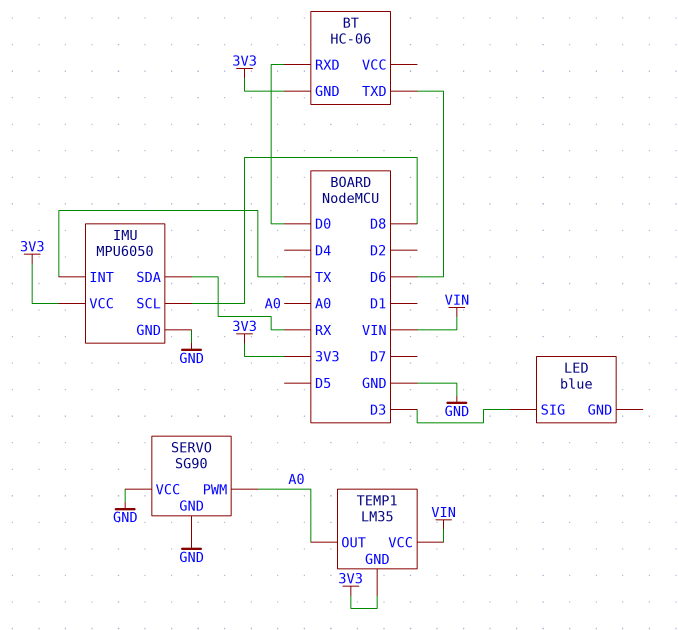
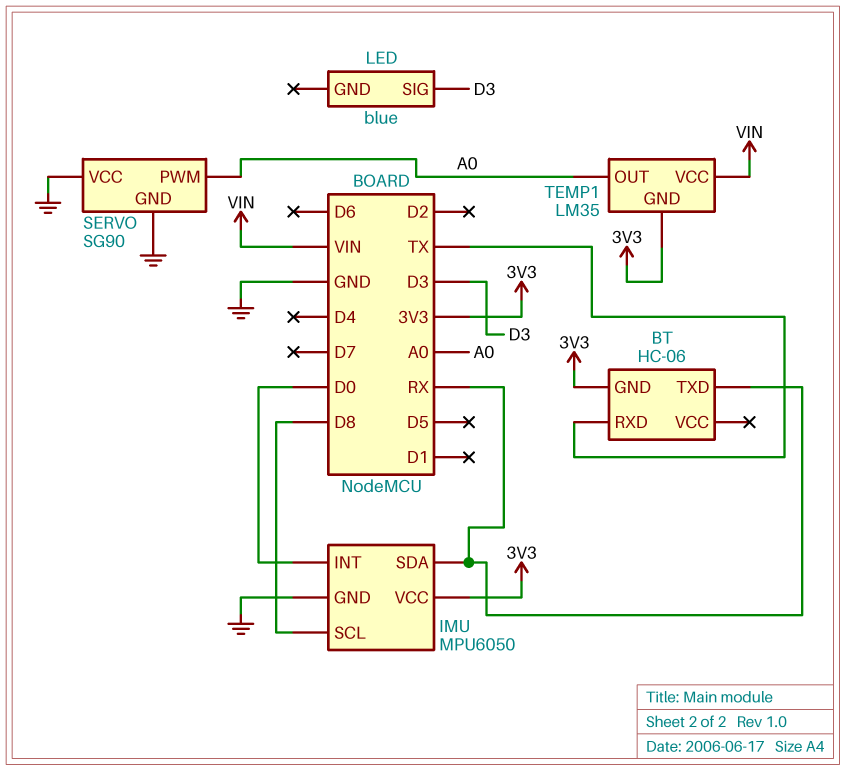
BT pin RXD: D0 -> TX
BT pin TXD: D6 -> RX
IMU pin INT: TX -> D0

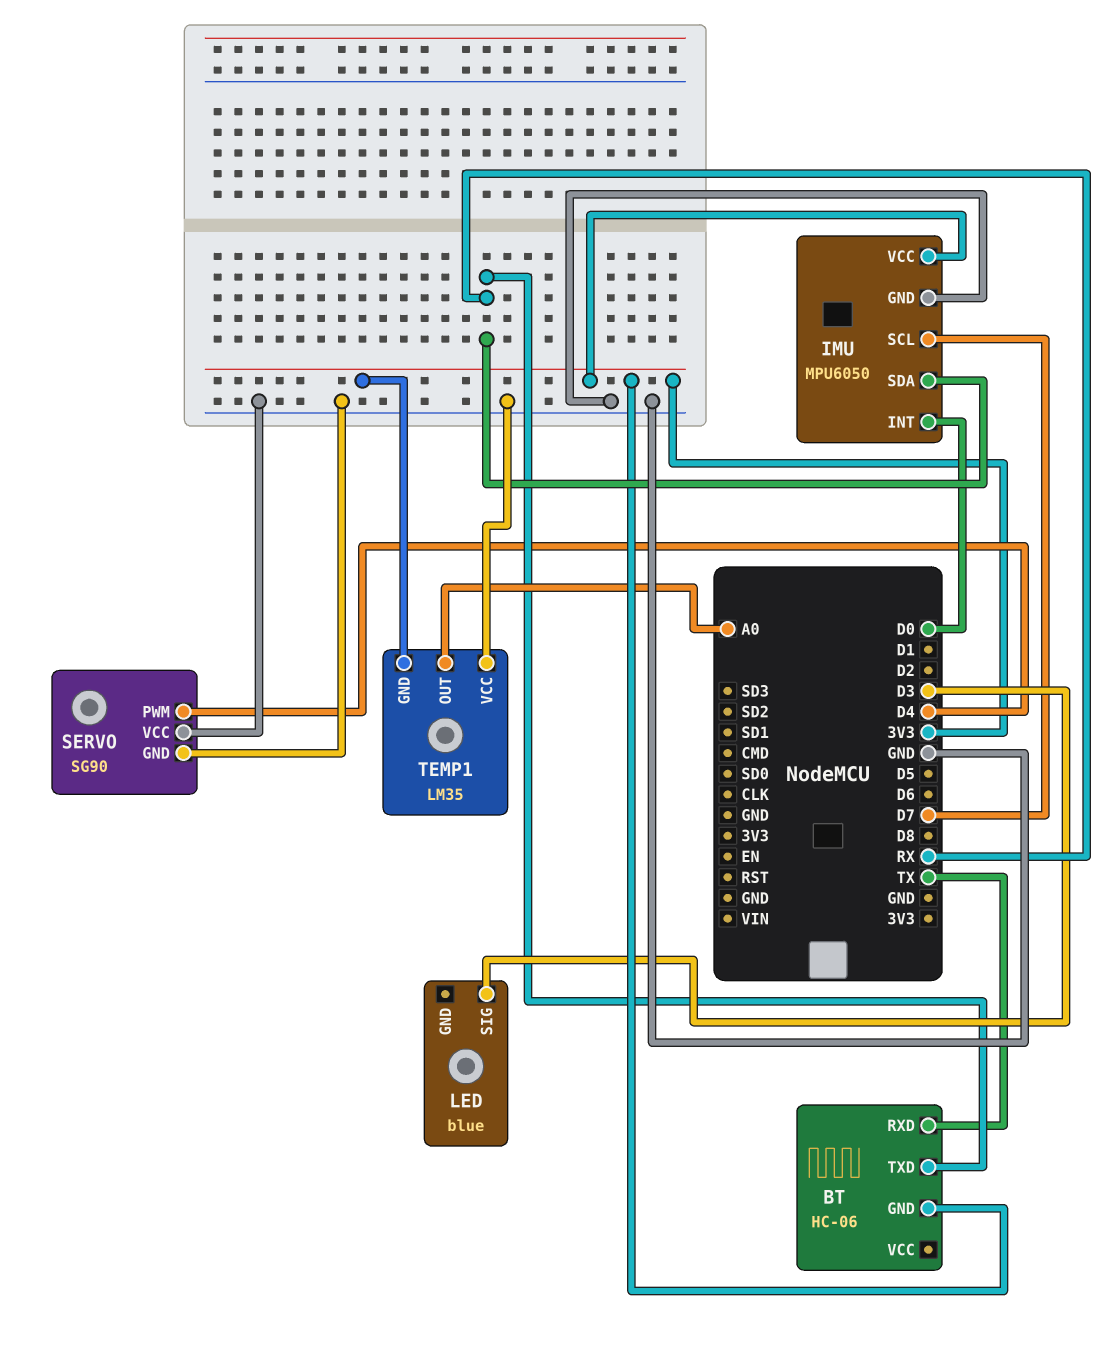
IMU pin SCL: D8 -> D7
SERVO pin PWM: A0 -> D4
TEMP1 pin VCC: VIN -> GND

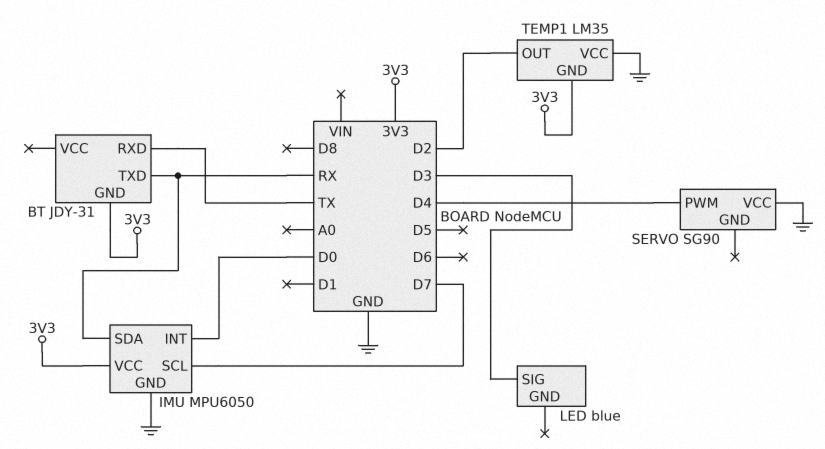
BT: HC-06 -> JDY-31
SERVO pin GND: GND -> none
TEMP1 pin OUT: A0 -> D2

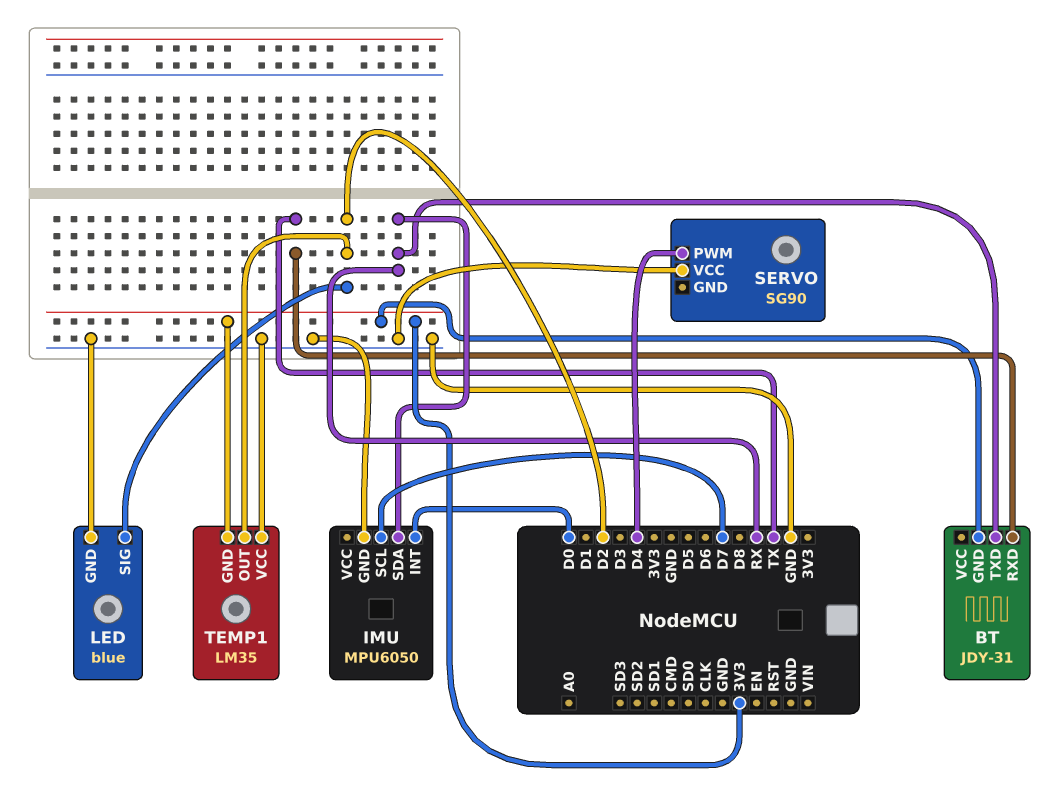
IMU pin VCC: 3V3 -> none
LED pin GND: none -> GND
LED pin SIG: D3 -> D2

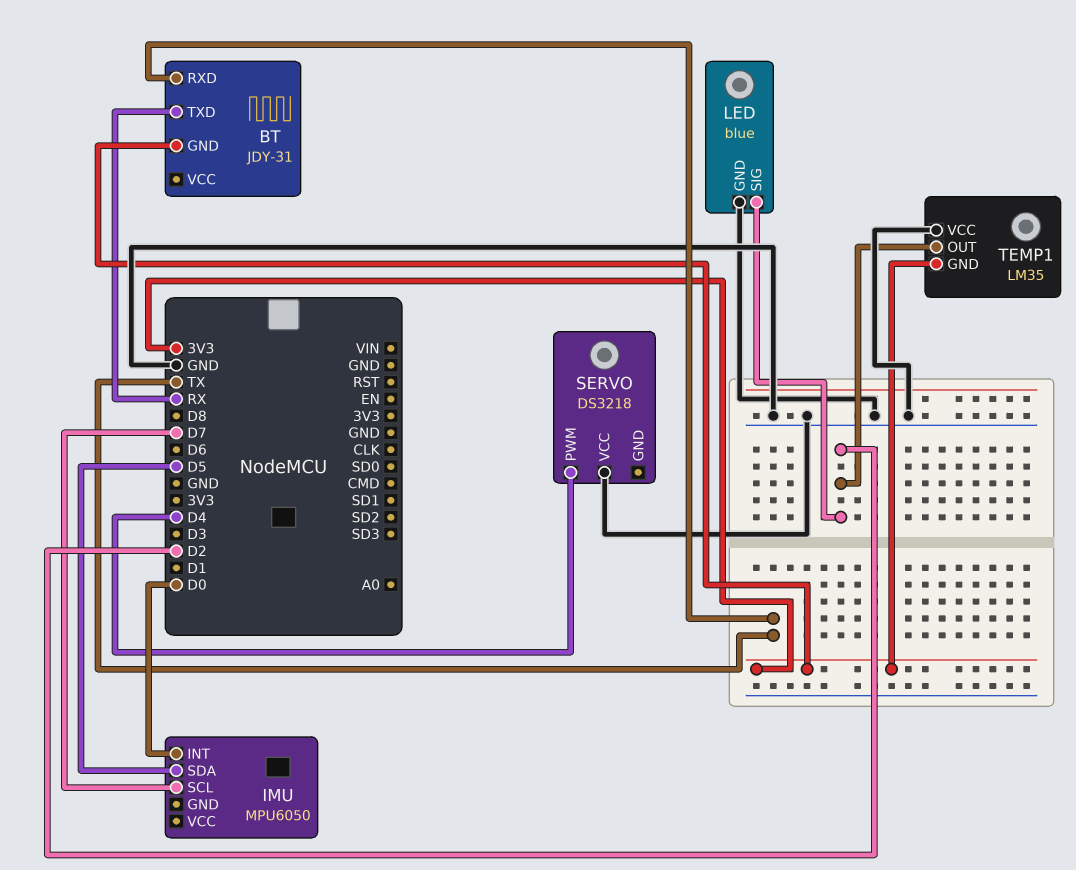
IMU pin GND: GND -> none
IMU pin SDA: RX -> D5
SERVO: SG90 -> DS3218

